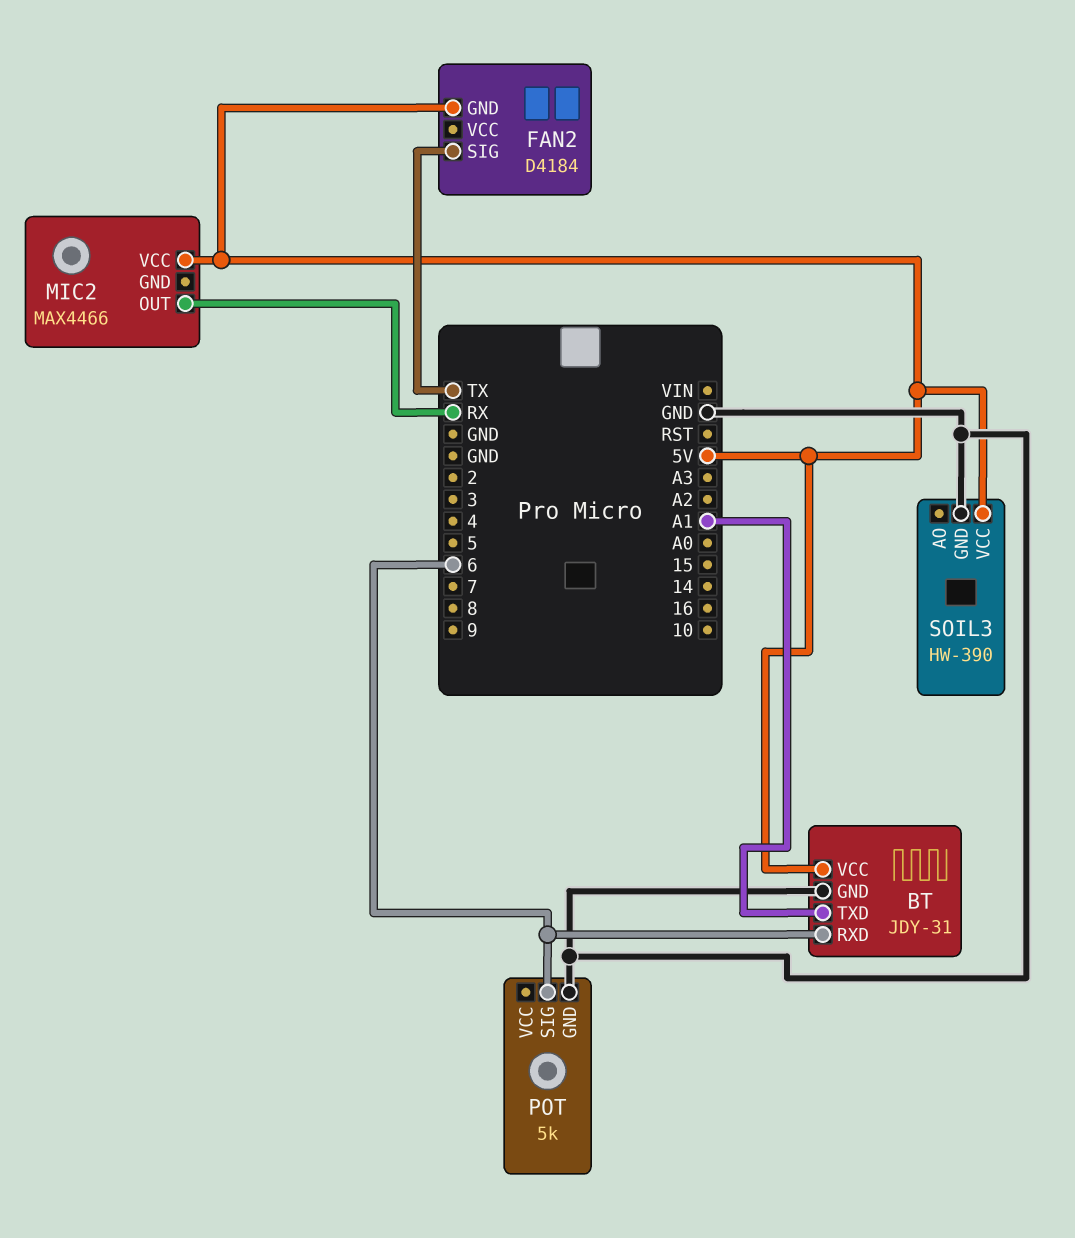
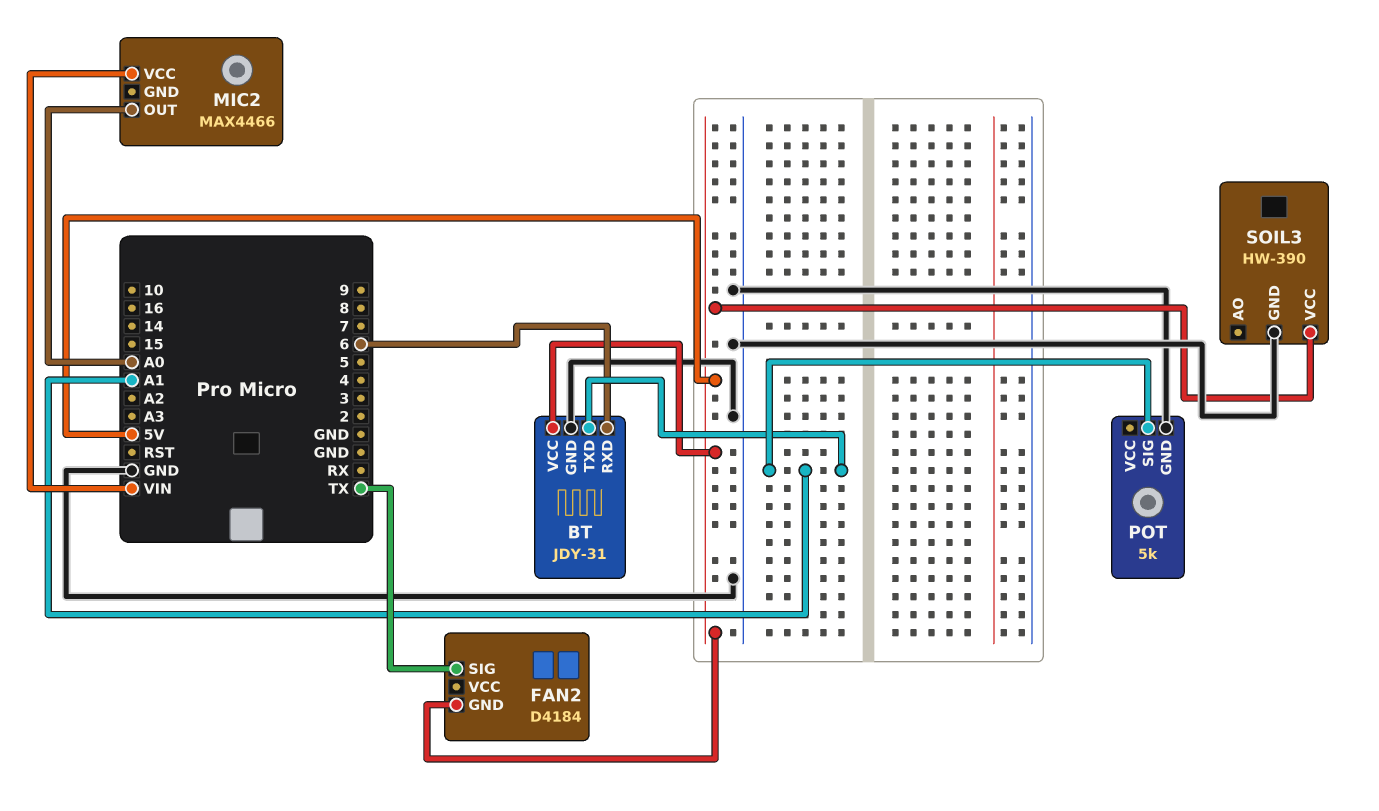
MIC2 pin OUT: RX -> A0
MIC2 pin VCC: 5V -> VIN
POT pin SIG: 6 -> A1

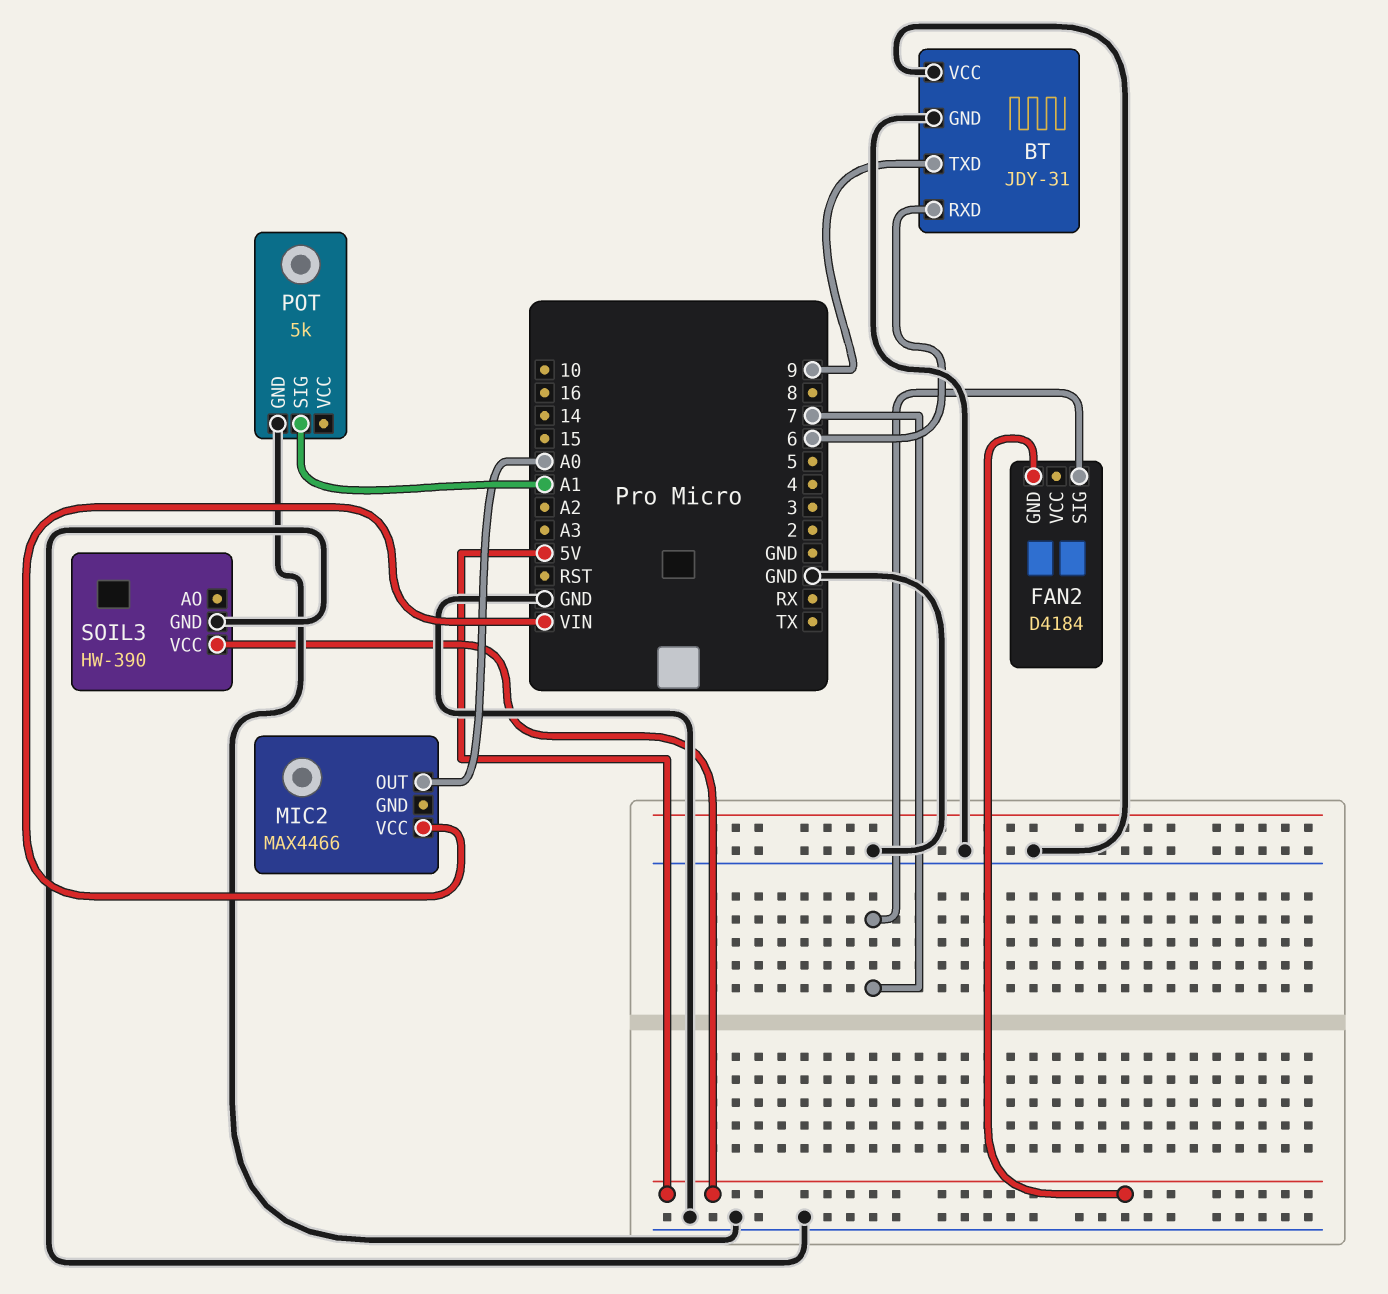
BT pin TXD: A1 -> 9
BT pin VCC: 5V -> GND
FAN2 pin SIG: TX -> 7

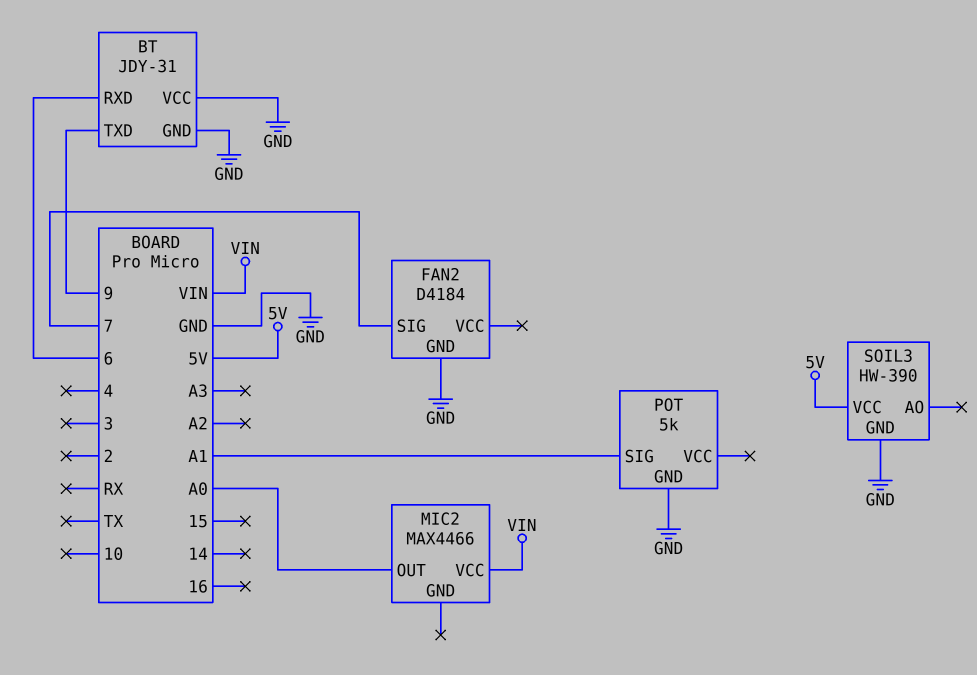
FAN2 pin GND: 5V -> GND

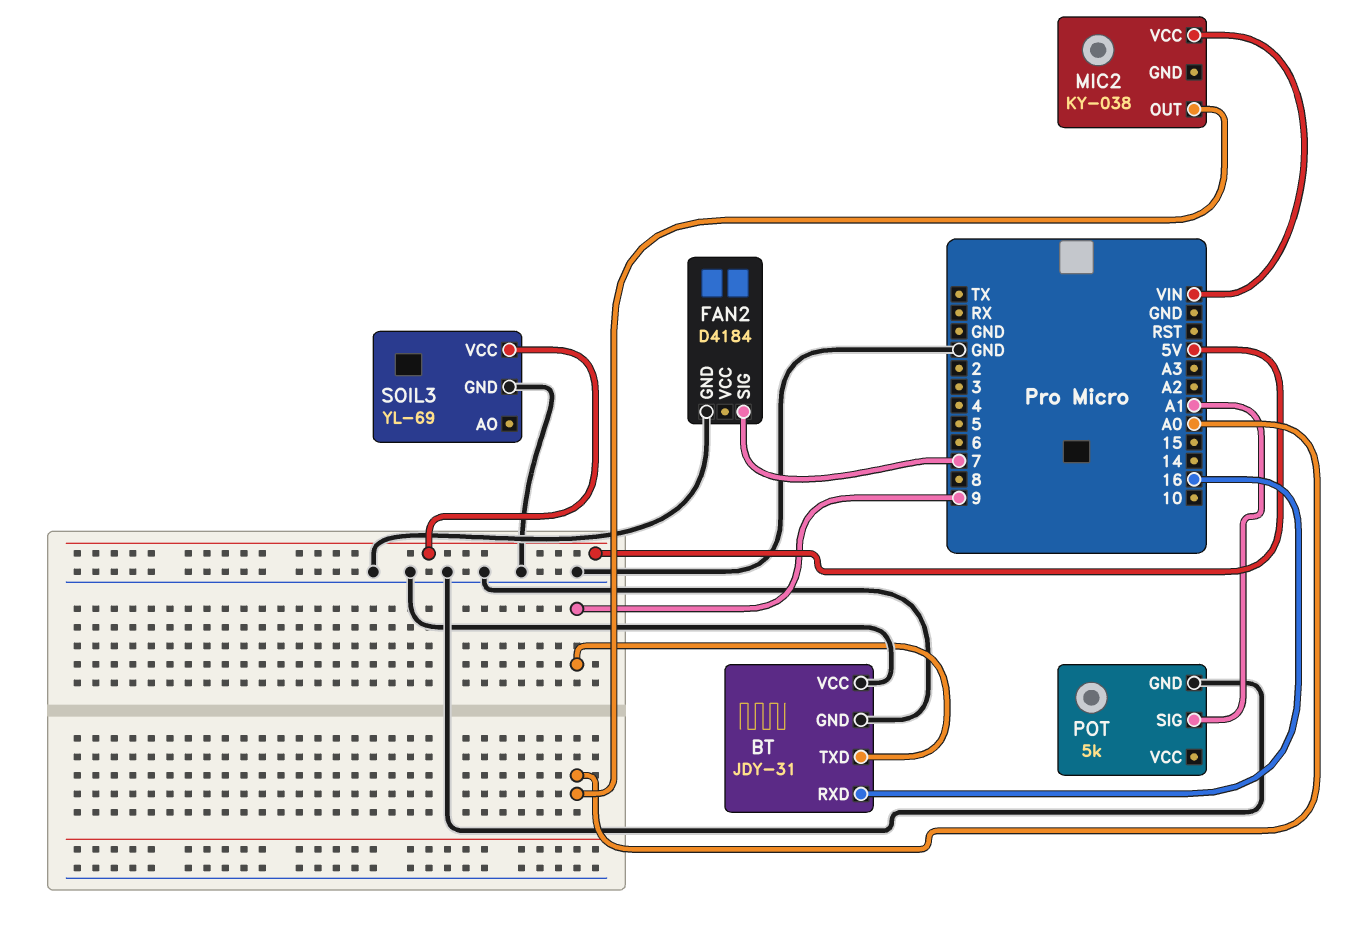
BT pin RXD: 6 -> 16
MIC2: MAX4466 -> KY-038
SOIL3: HW-390 -> YL-69

